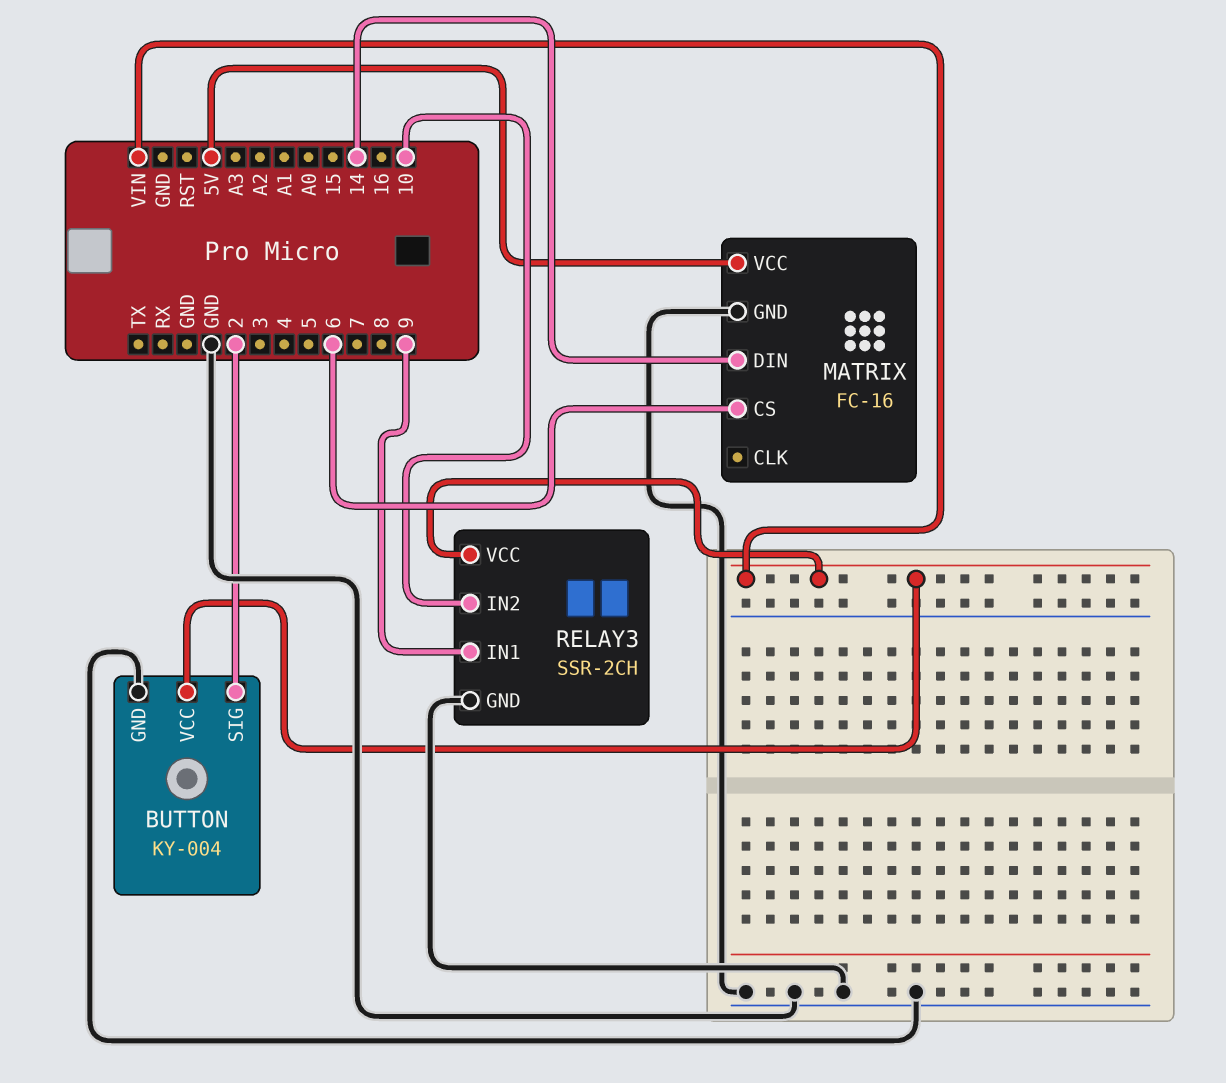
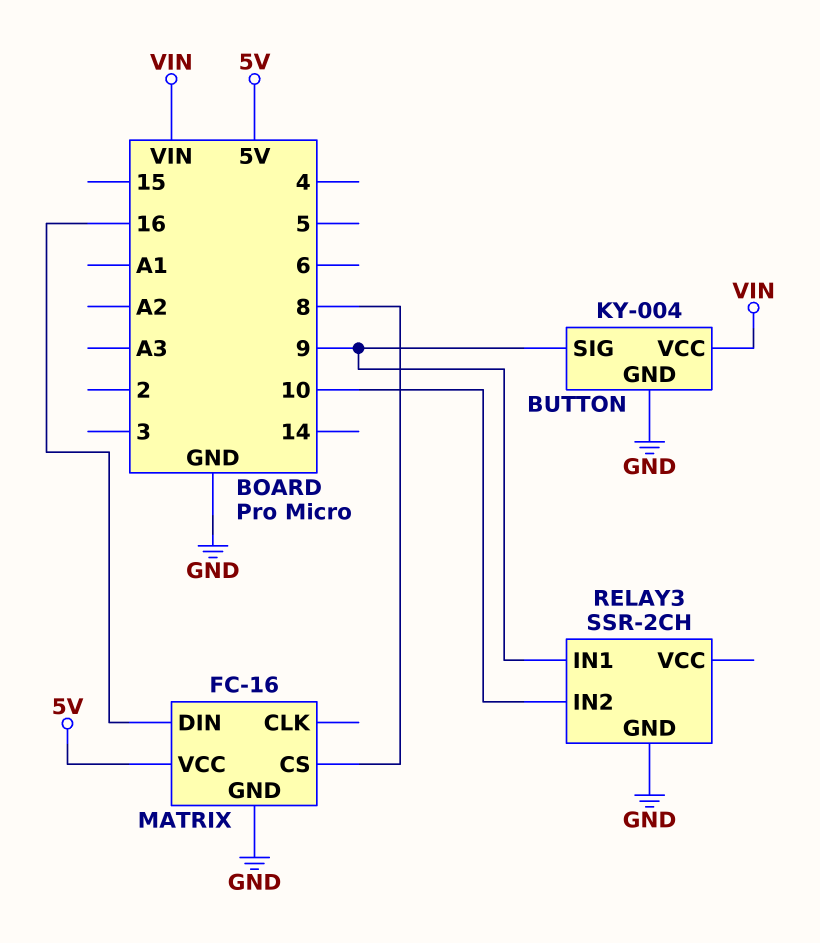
BUTTON pin SIG: 2 -> 9
MATRIX pin CS: 6 -> 8
MATRIX pin DIN: 14 -> 16
RELAY3 pin VCC: VIN -> none

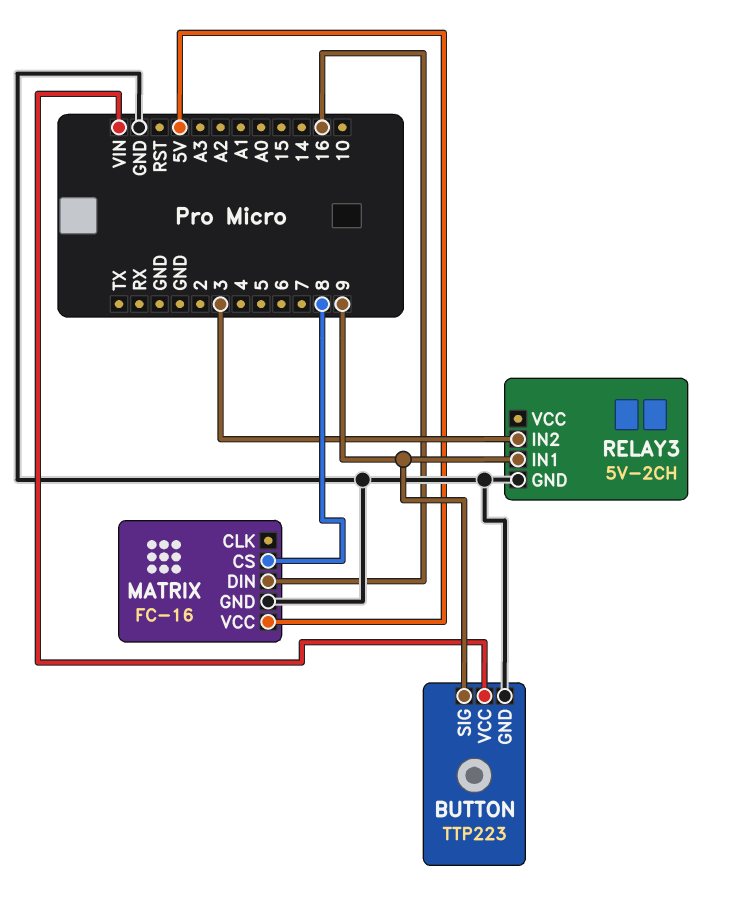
BUTTON: KY-004 -> TTP223
RELAY3: SSR-2CH -> 5V-2CH
RELAY3 pin IN2: 10 -> 3

